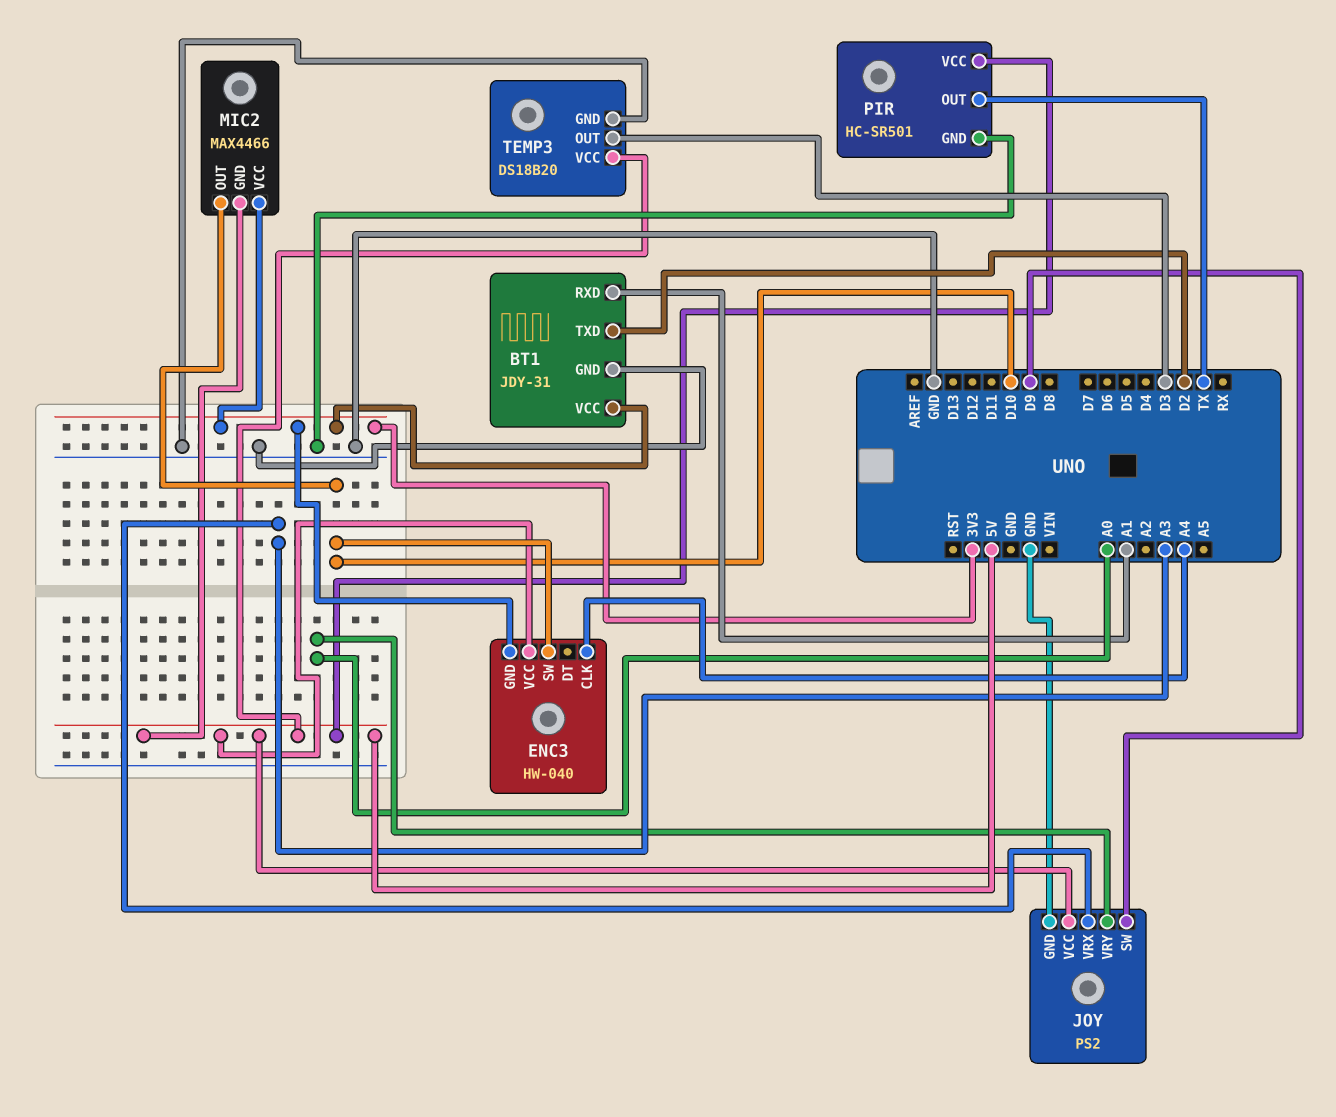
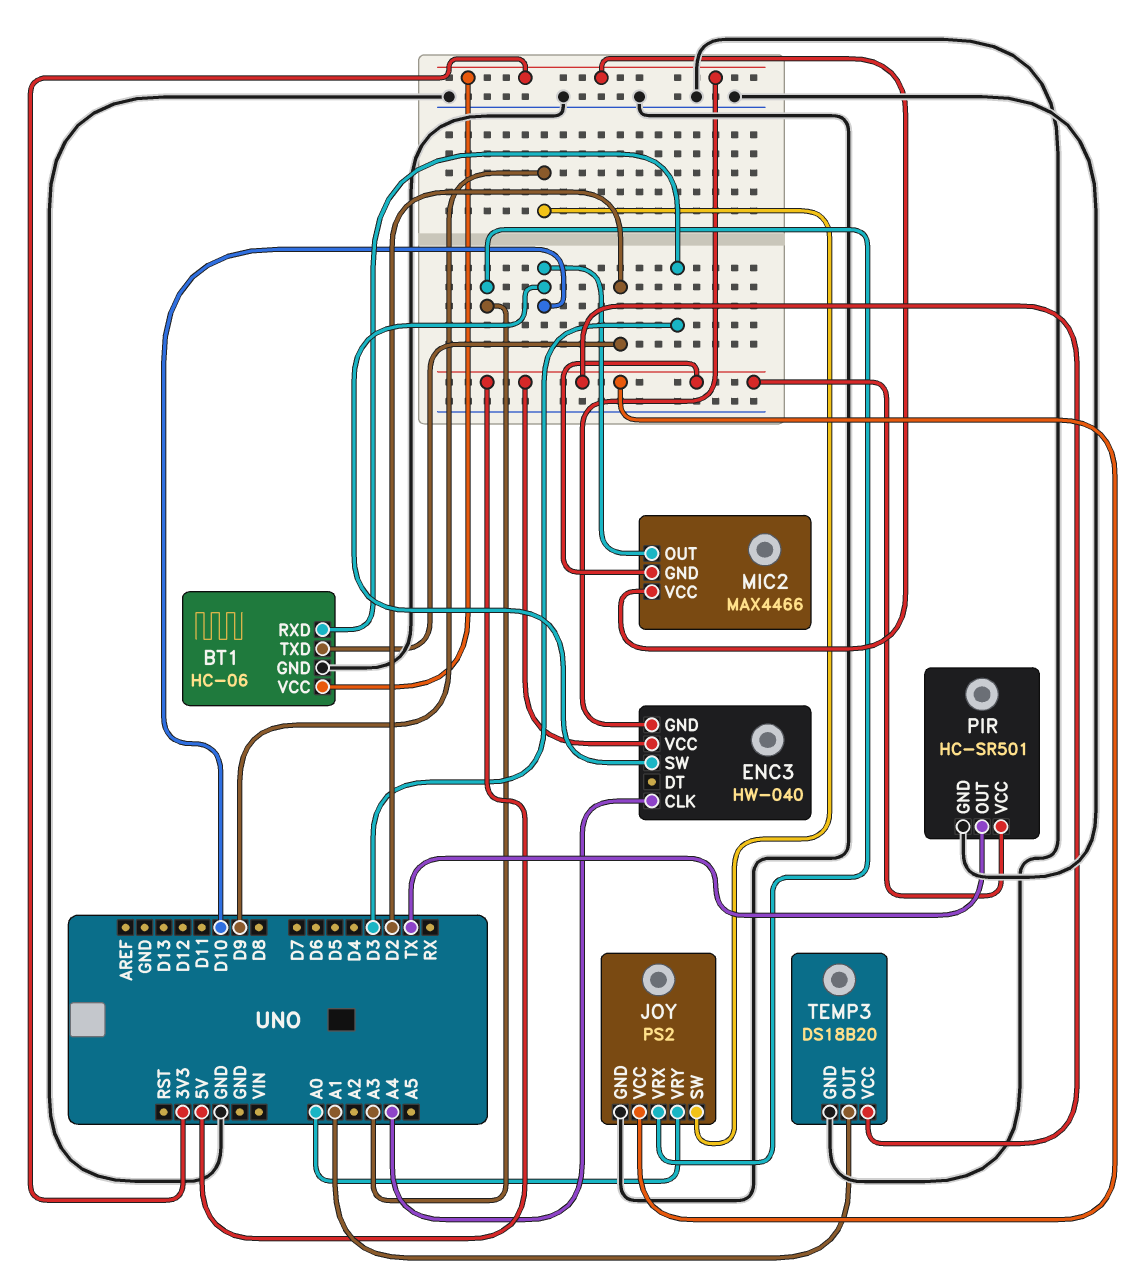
BT1: JDY-31 -> HC-06
BT1 pin RXD: A1 -> D3
TEMP3 pin OUT: D3 -> A1

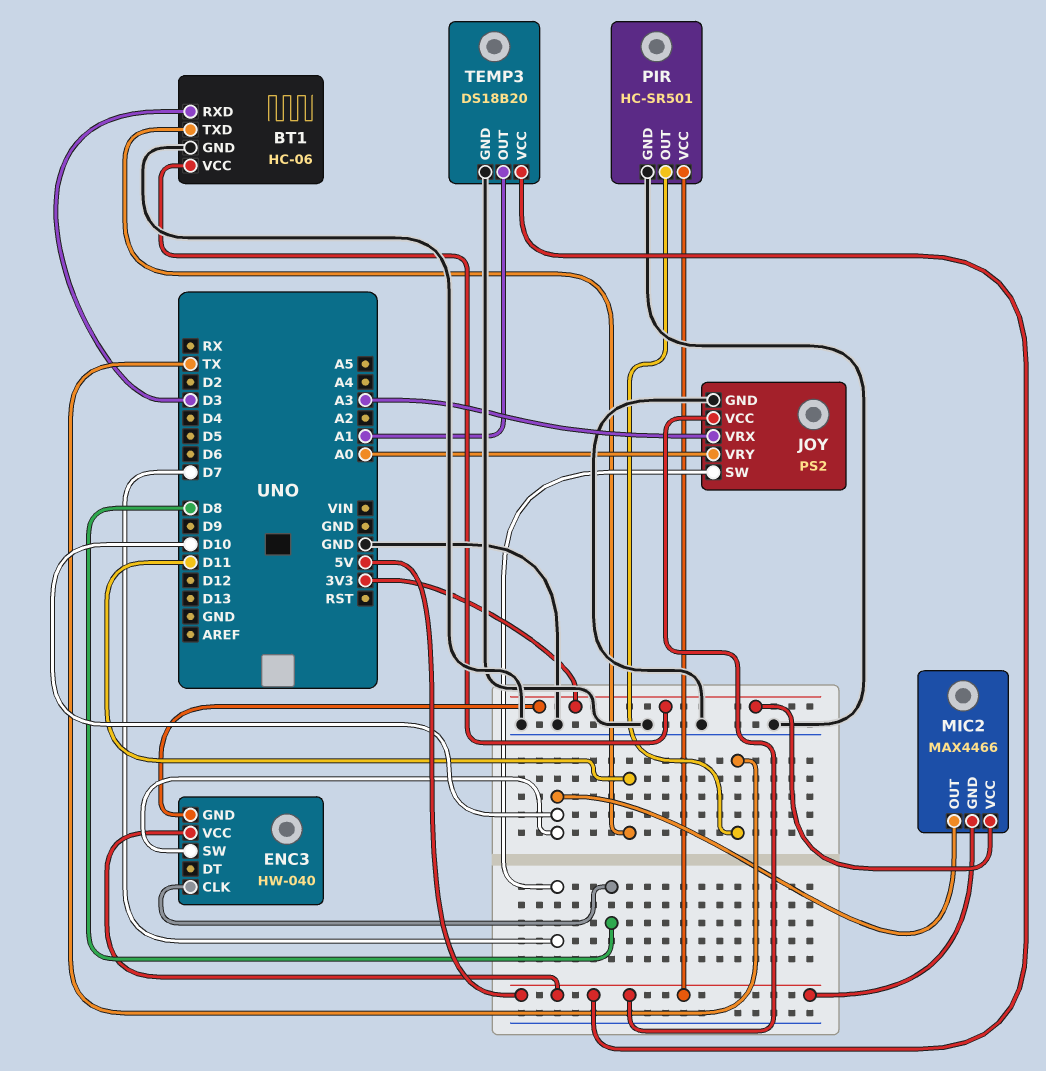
BT1 pin TXD: D2 -> D11
ENC3 pin CLK: A4 -> D8
JOY pin SW: D9 -> D7

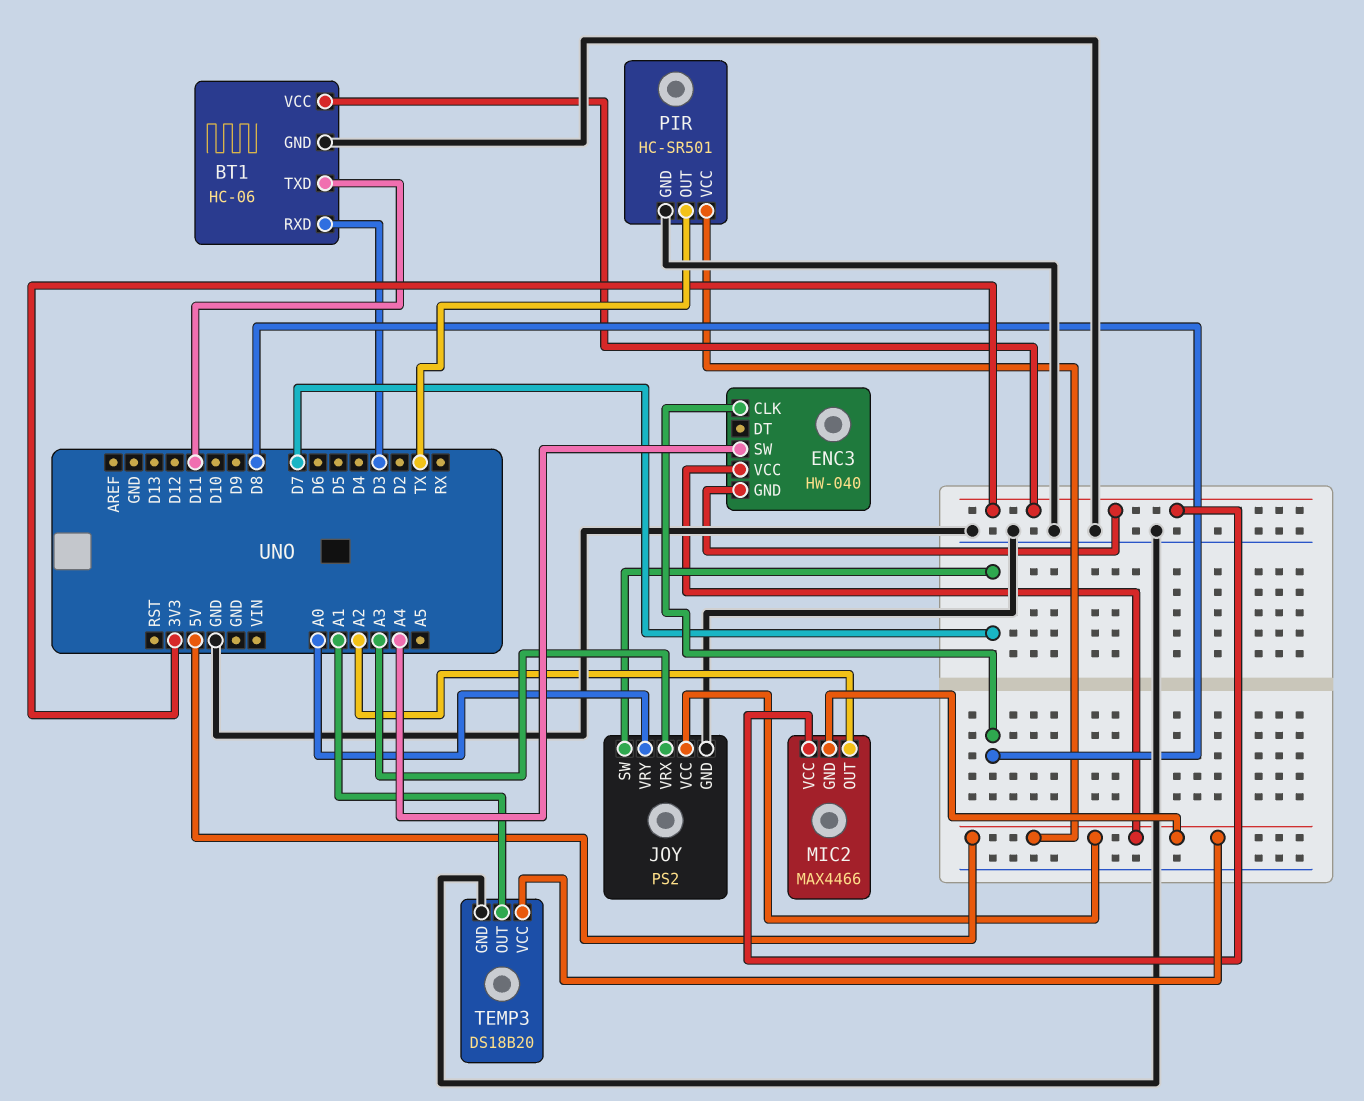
ENC3 pin SW: D10 -> A4
MIC2 pin OUT: D10 -> A2

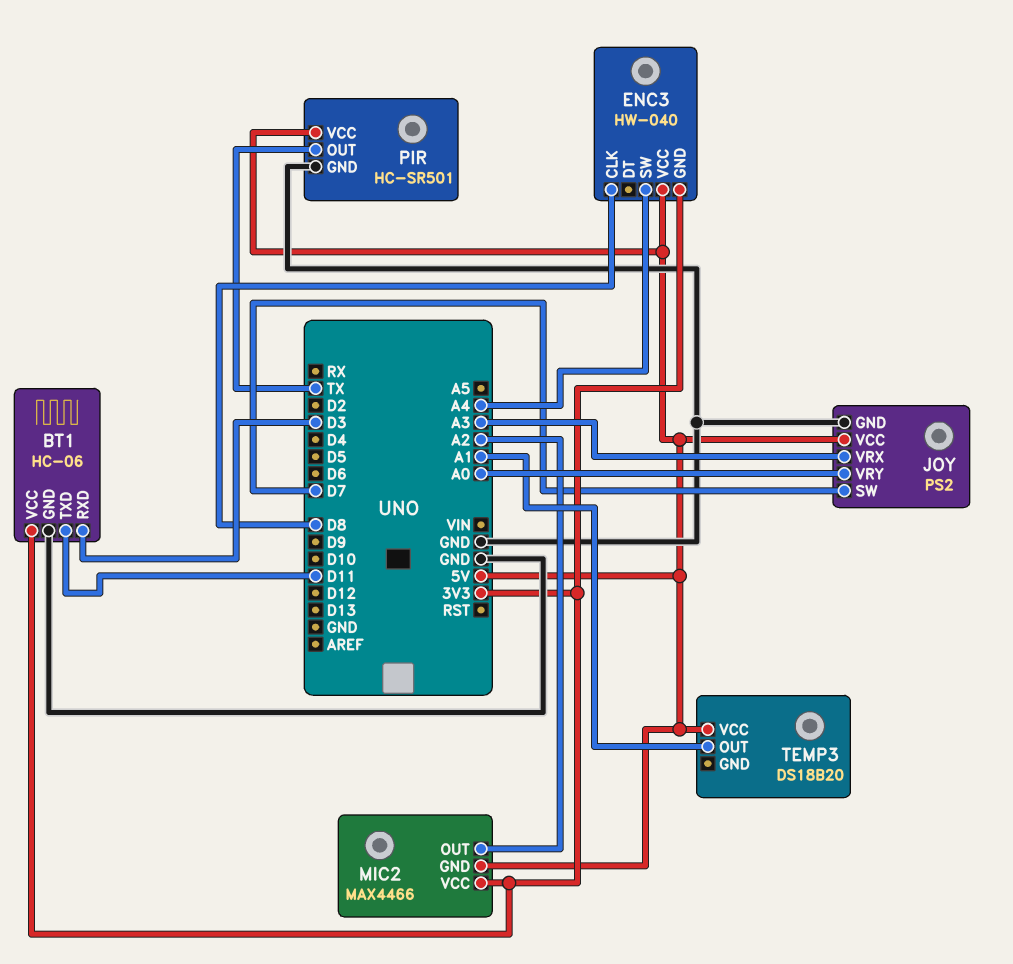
TEMP3 pin GND: GND -> none

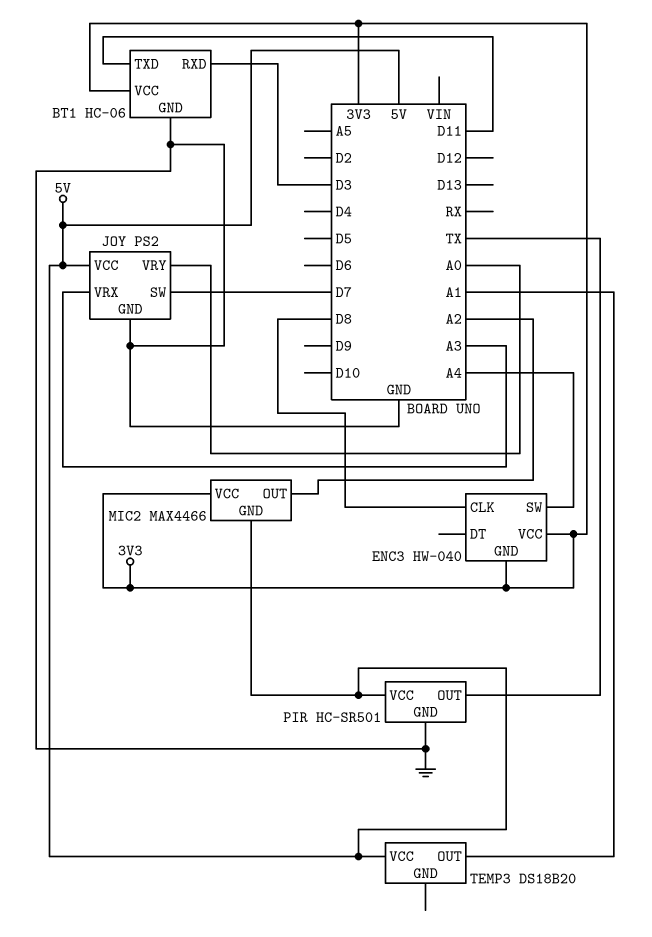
ENC3 pin VCC: 5V -> 3V3

